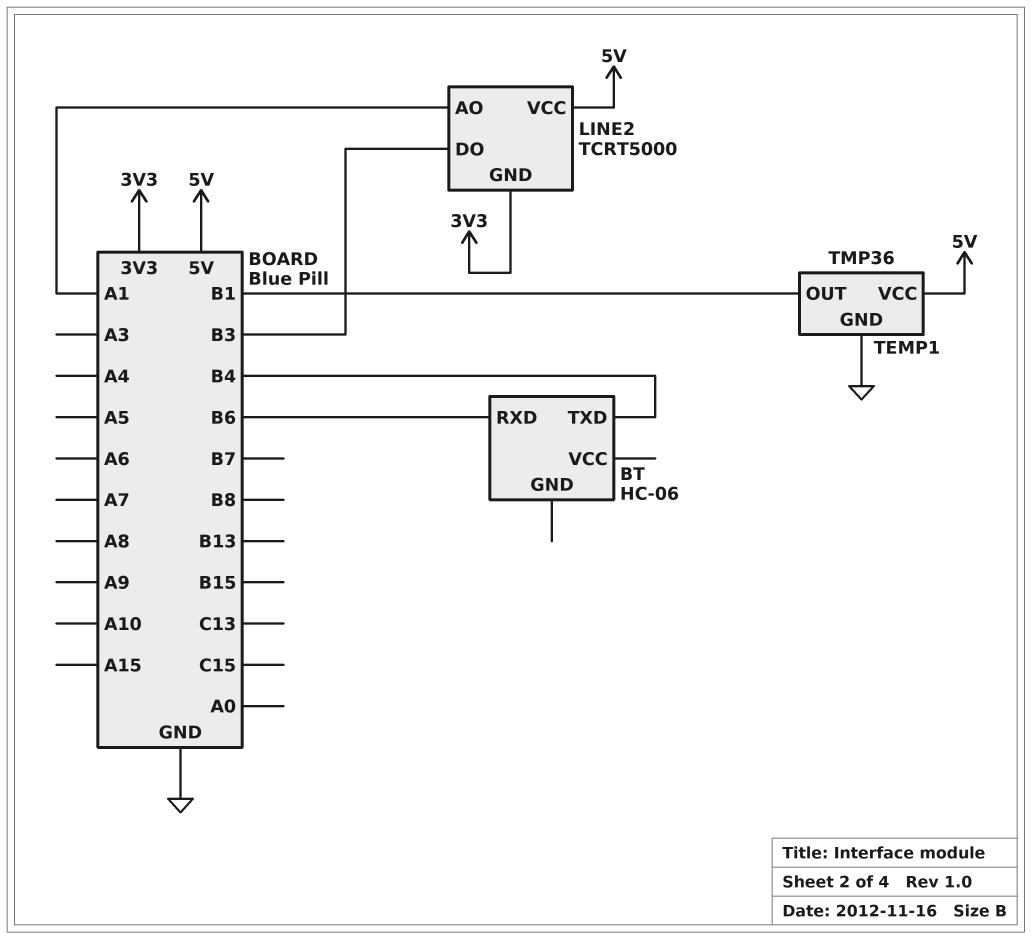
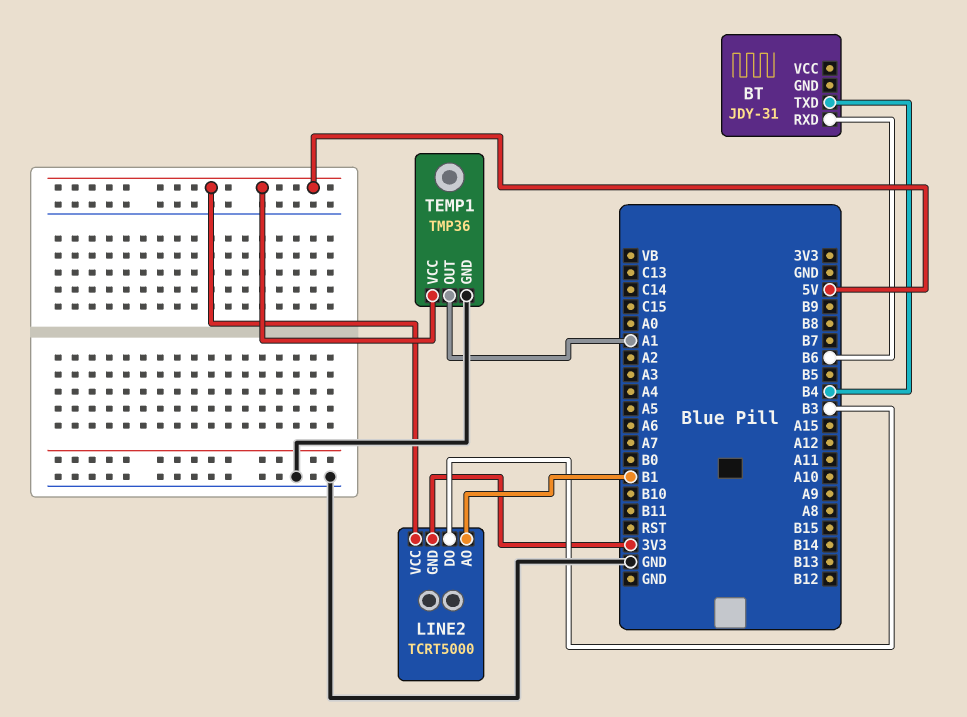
BT: HC-06 -> JDY-31
LINE2 pin AO: A1 -> B1
TEMP1 pin OUT: B1 -> A1

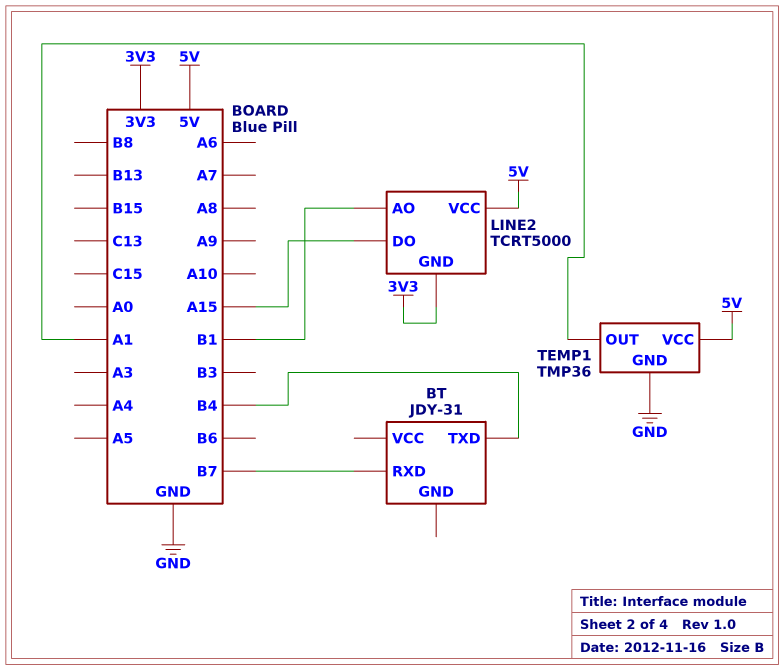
BT pin RXD: B6 -> B7
LINE2 pin DO: B3 -> A15

